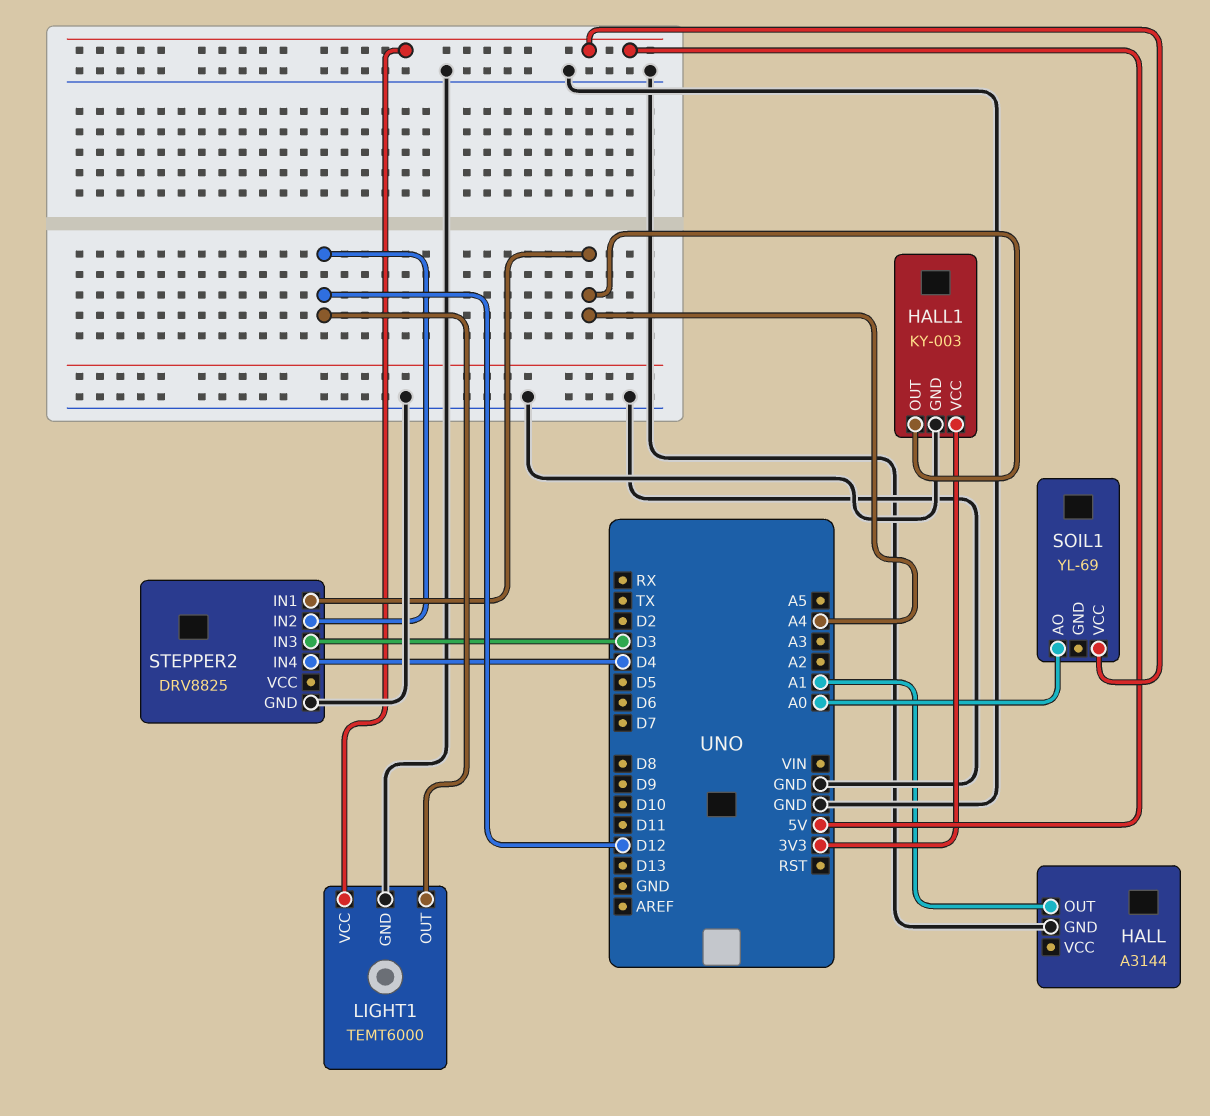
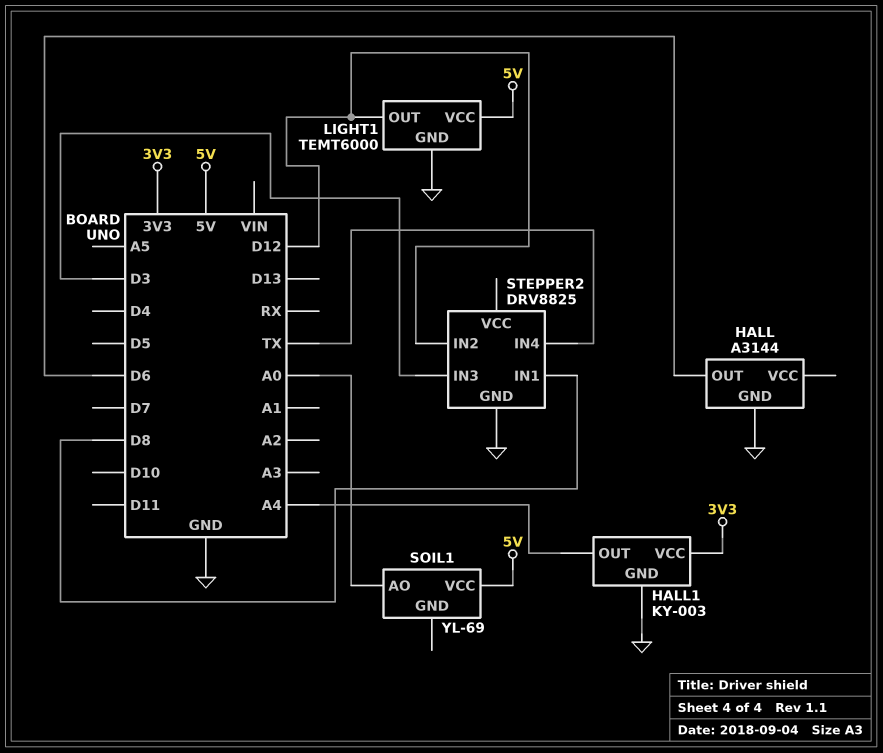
HALL pin OUT: A1 -> D6
STEPPER2 pin IN1: A4 -> D8
STEPPER2 pin IN4: D4 -> TX

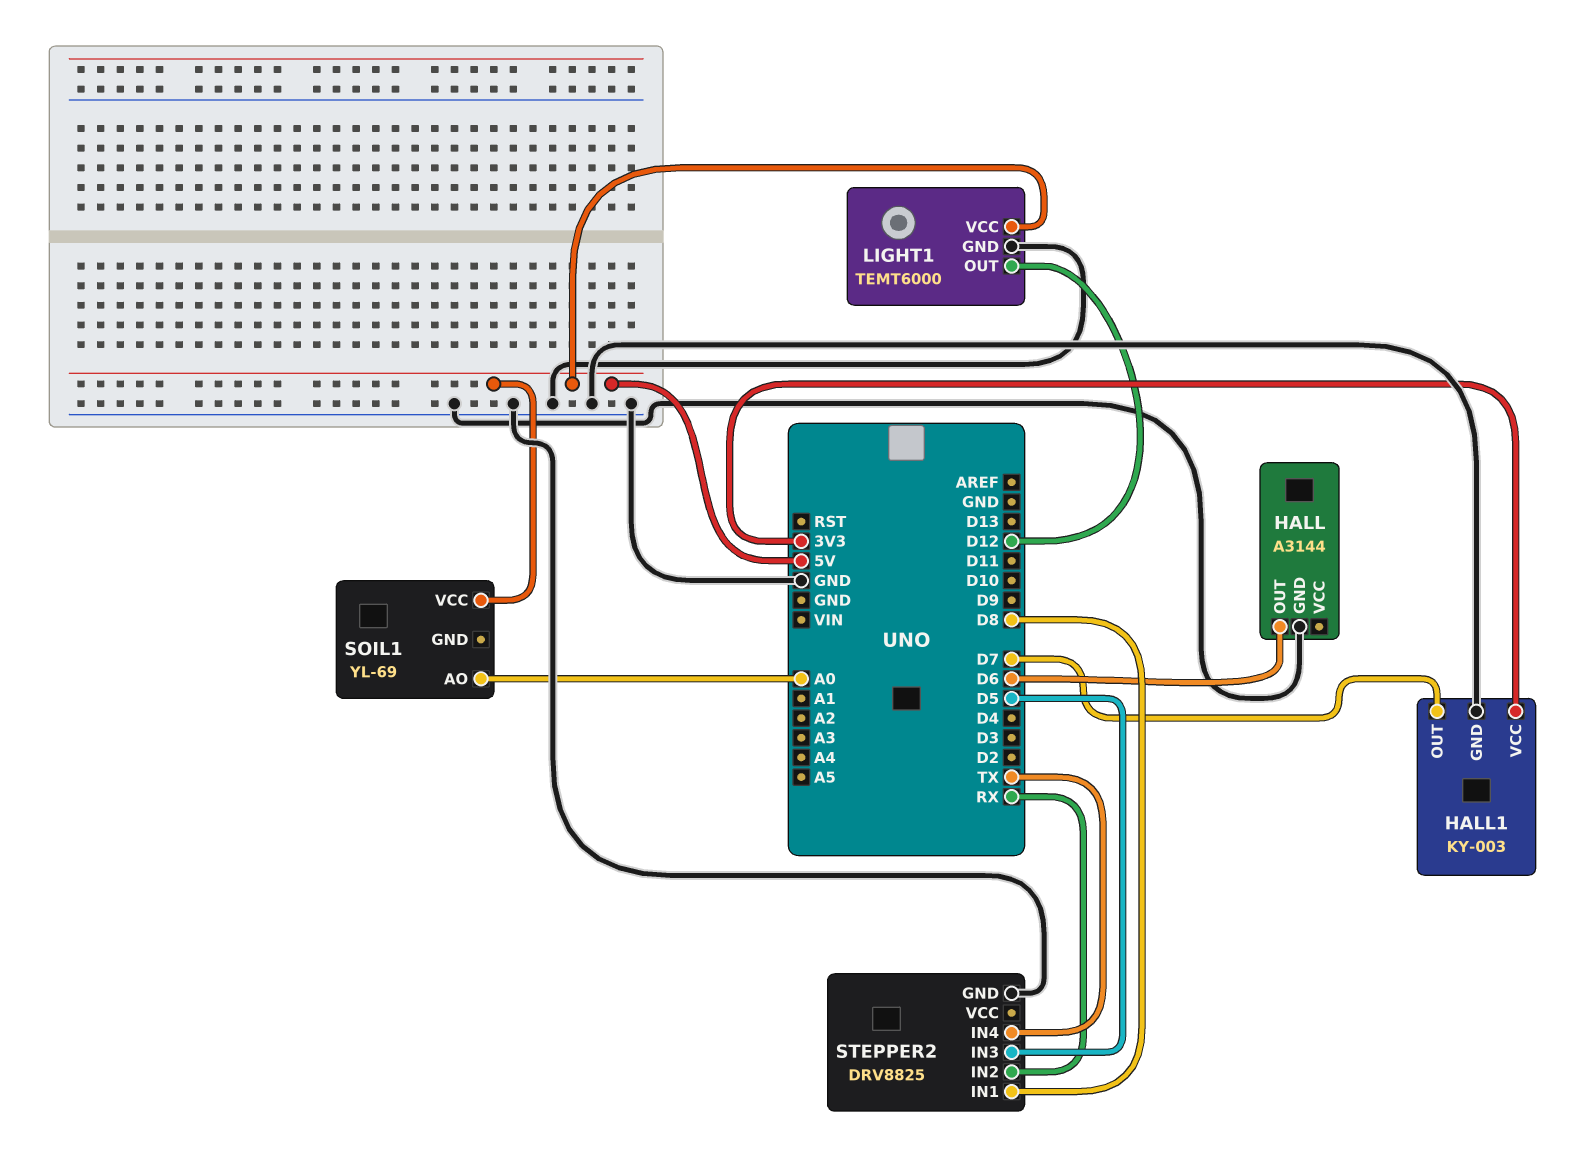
HALL1 pin OUT: A4 -> D7
STEPPER2 pin IN2: D12 -> RX
STEPPER2 pin IN3: D3 -> D5

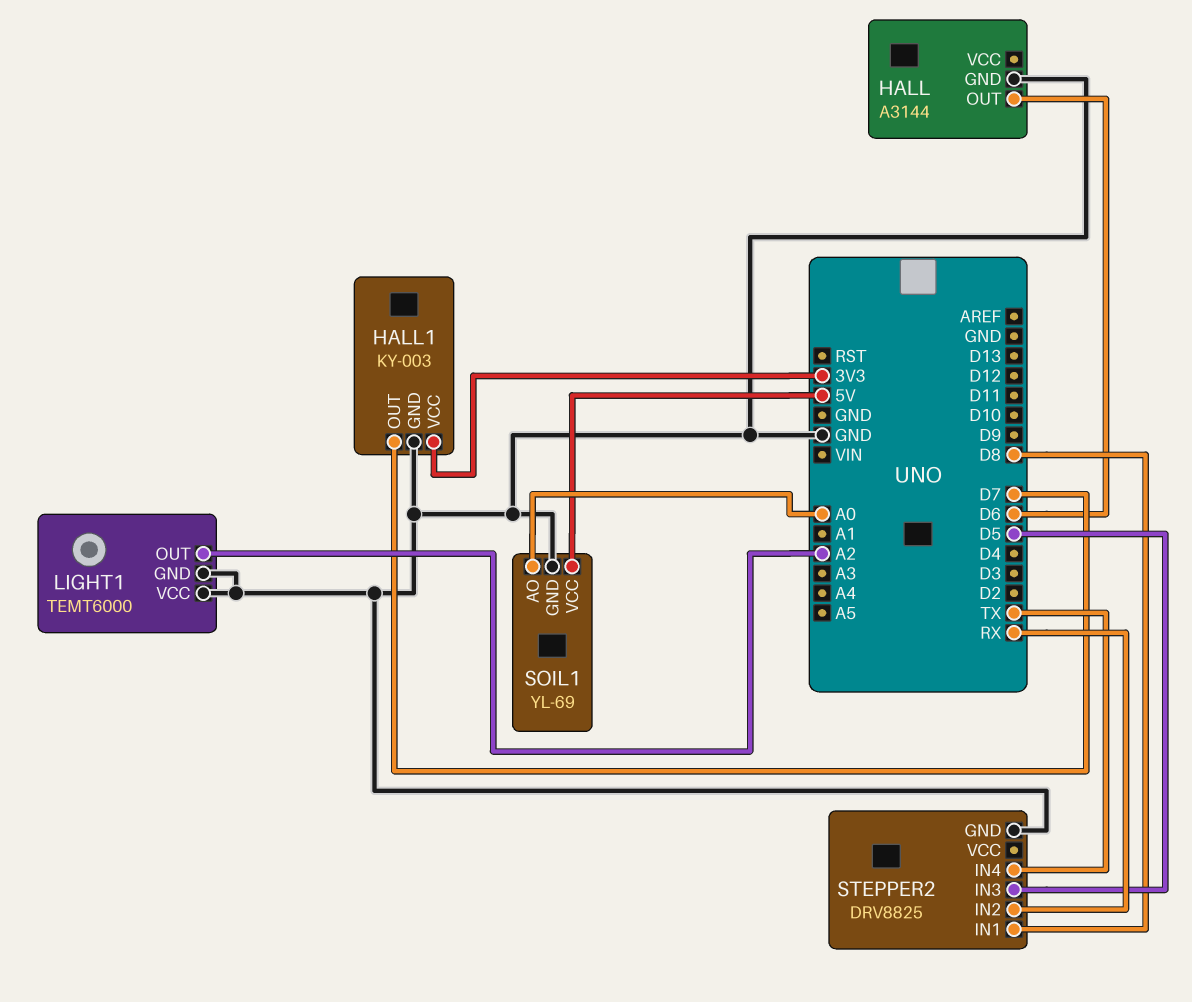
LIGHT1 pin OUT: D12 -> A2
LIGHT1 pin VCC: 5V -> GND
SOIL1 pin GND: none -> GND

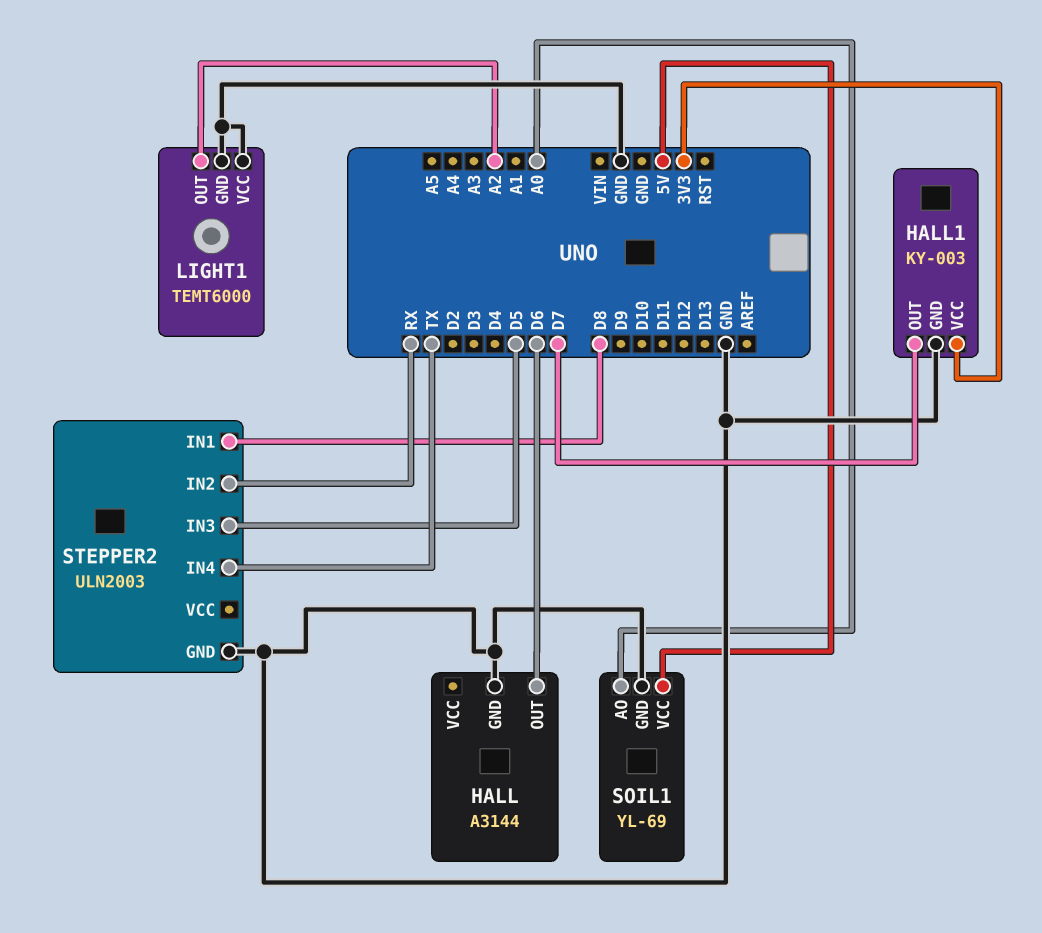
STEPPER2: DRV8825 -> ULN2003

